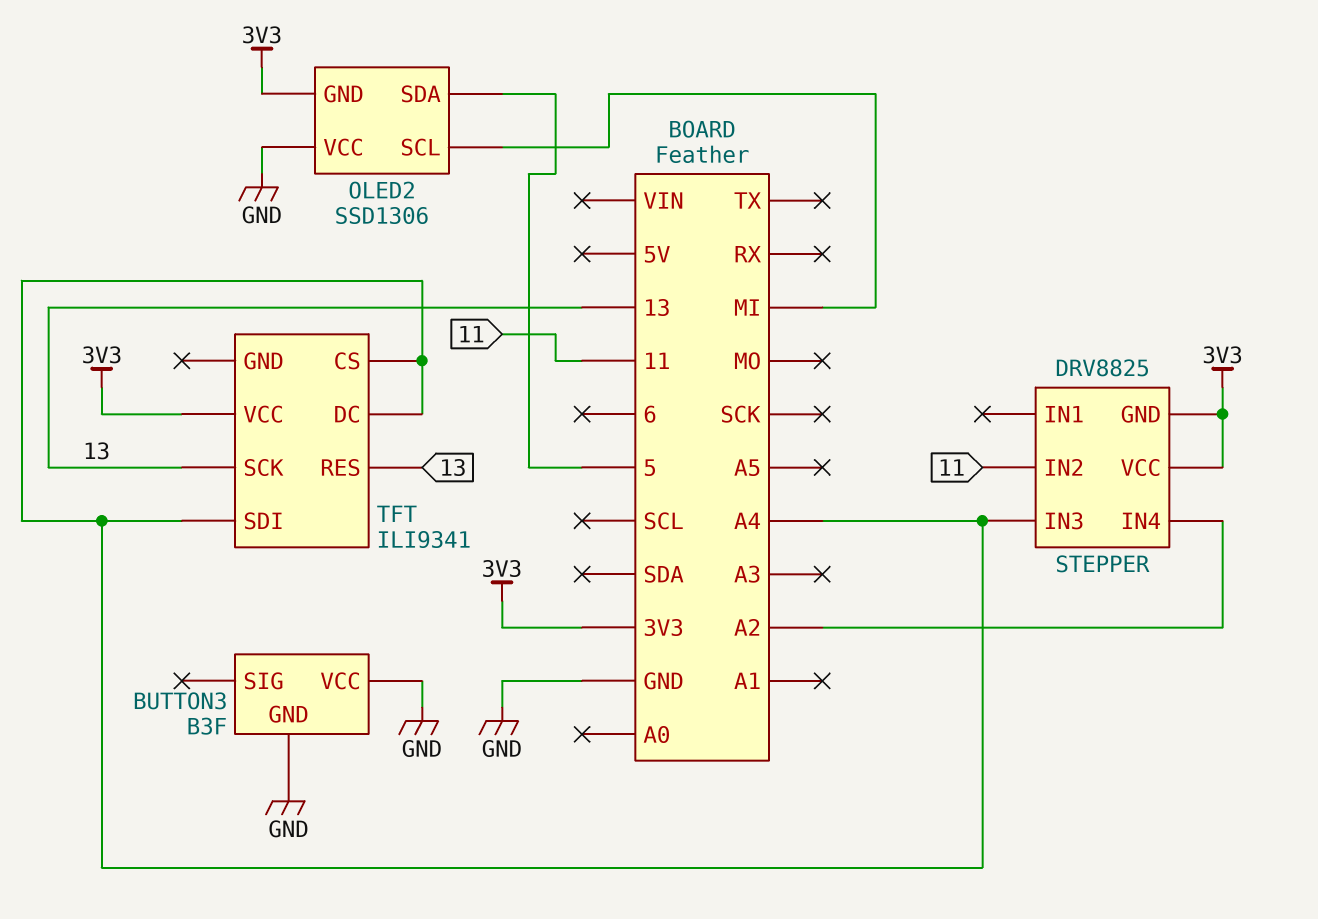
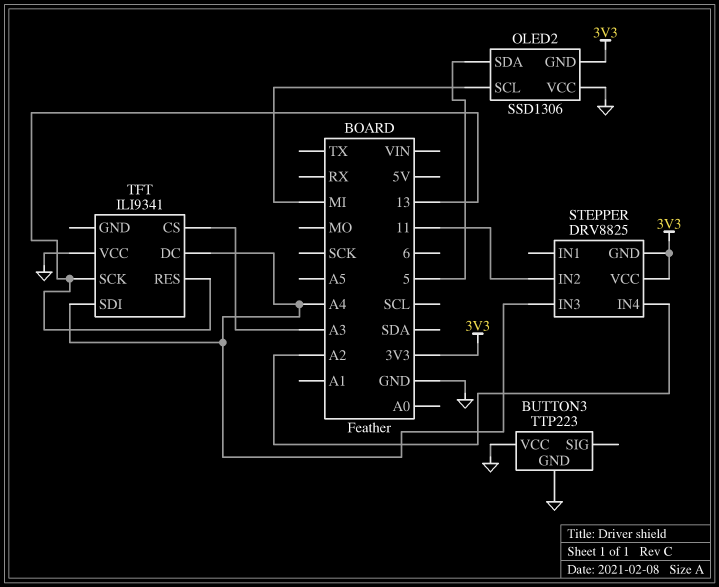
BUTTON3: B3F -> TTP223
TFT pin CS: A4 -> A3
TFT pin VCC: 3V3 -> GND

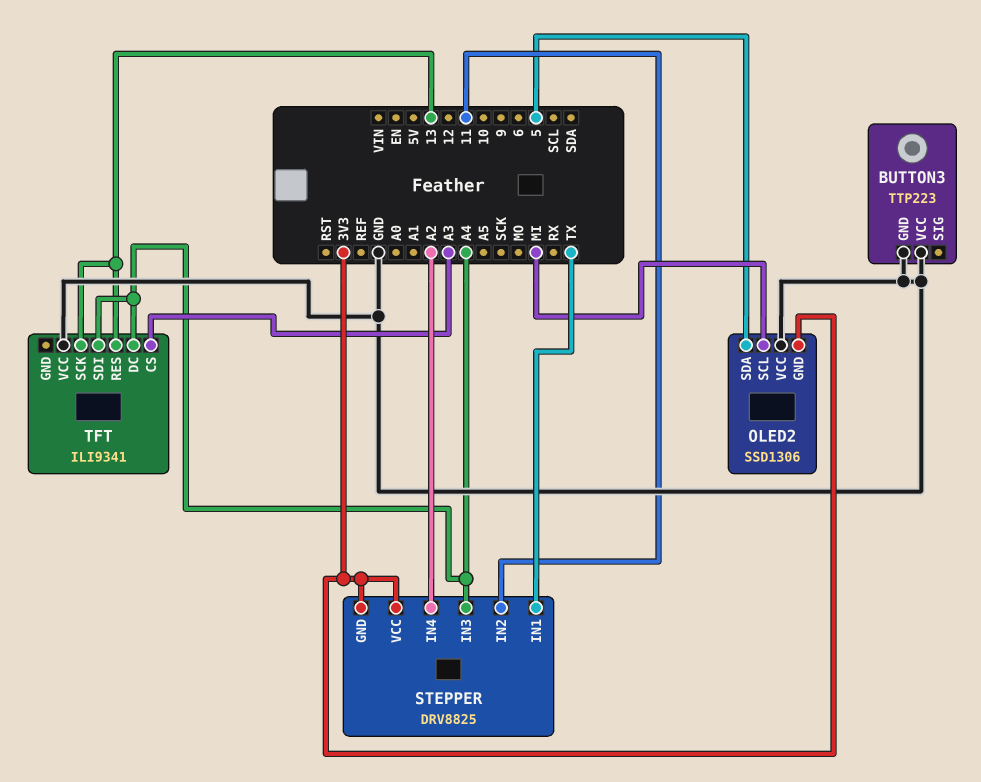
STEPPER pin IN1: none -> TX

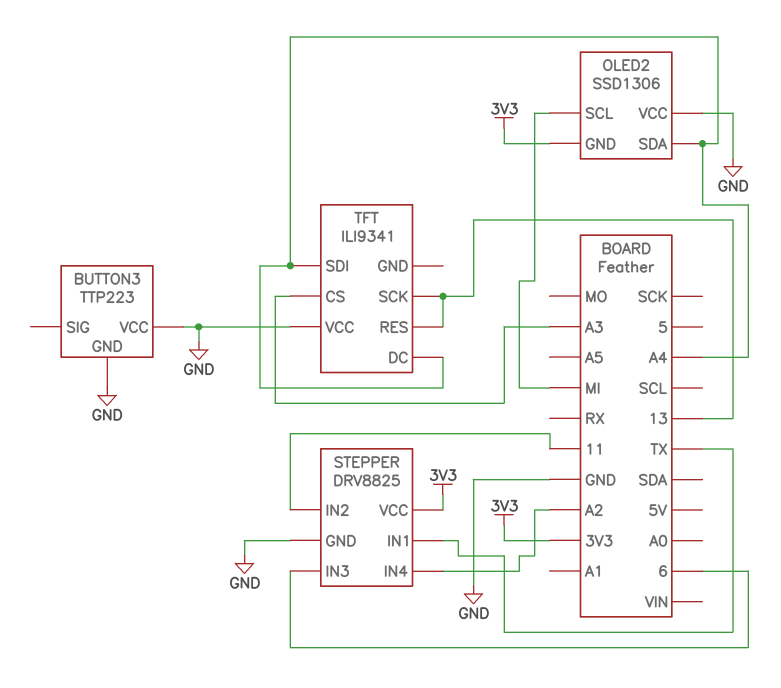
OLED2 pin SDA: 5 -> A4
STEPPER pin GND: 3V3 -> GND
STEPPER pin IN3: A4 -> 6

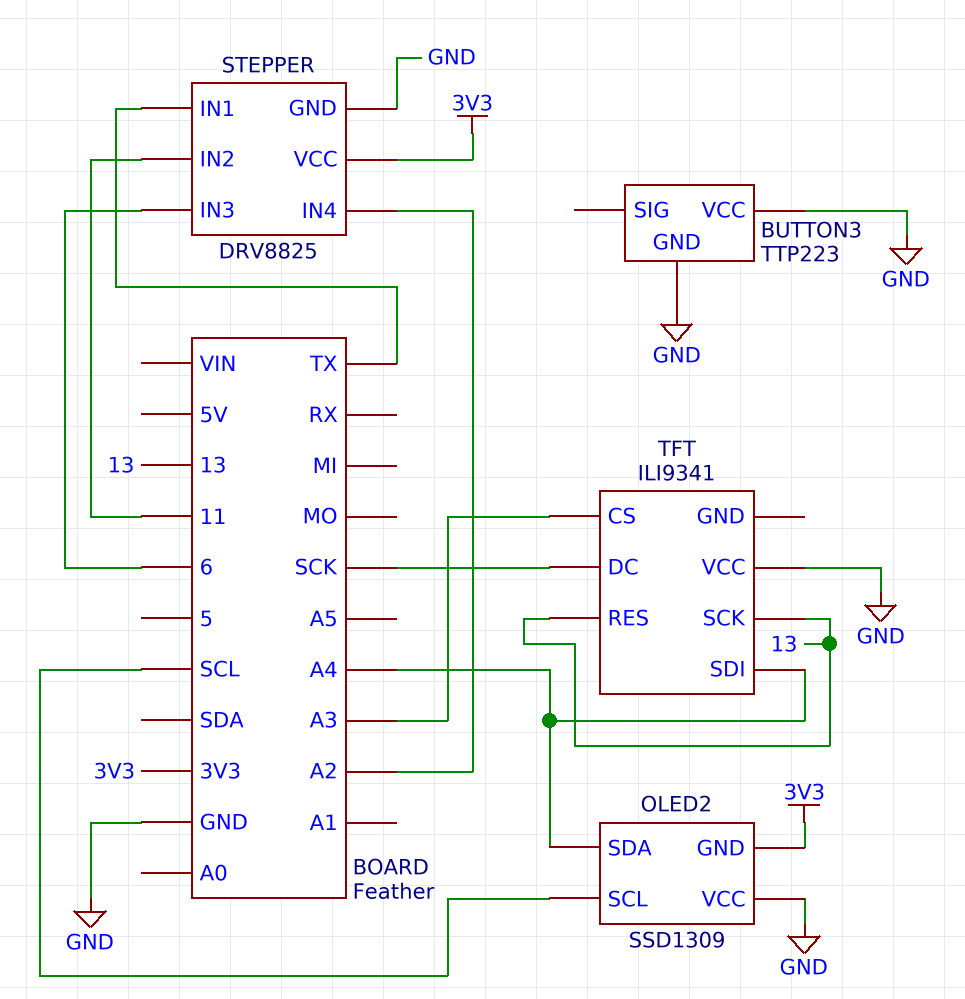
OLED2: SSD1306 -> SSD1309
OLED2 pin SCL: MI -> SCL
TFT pin DC: A4 -> SCK

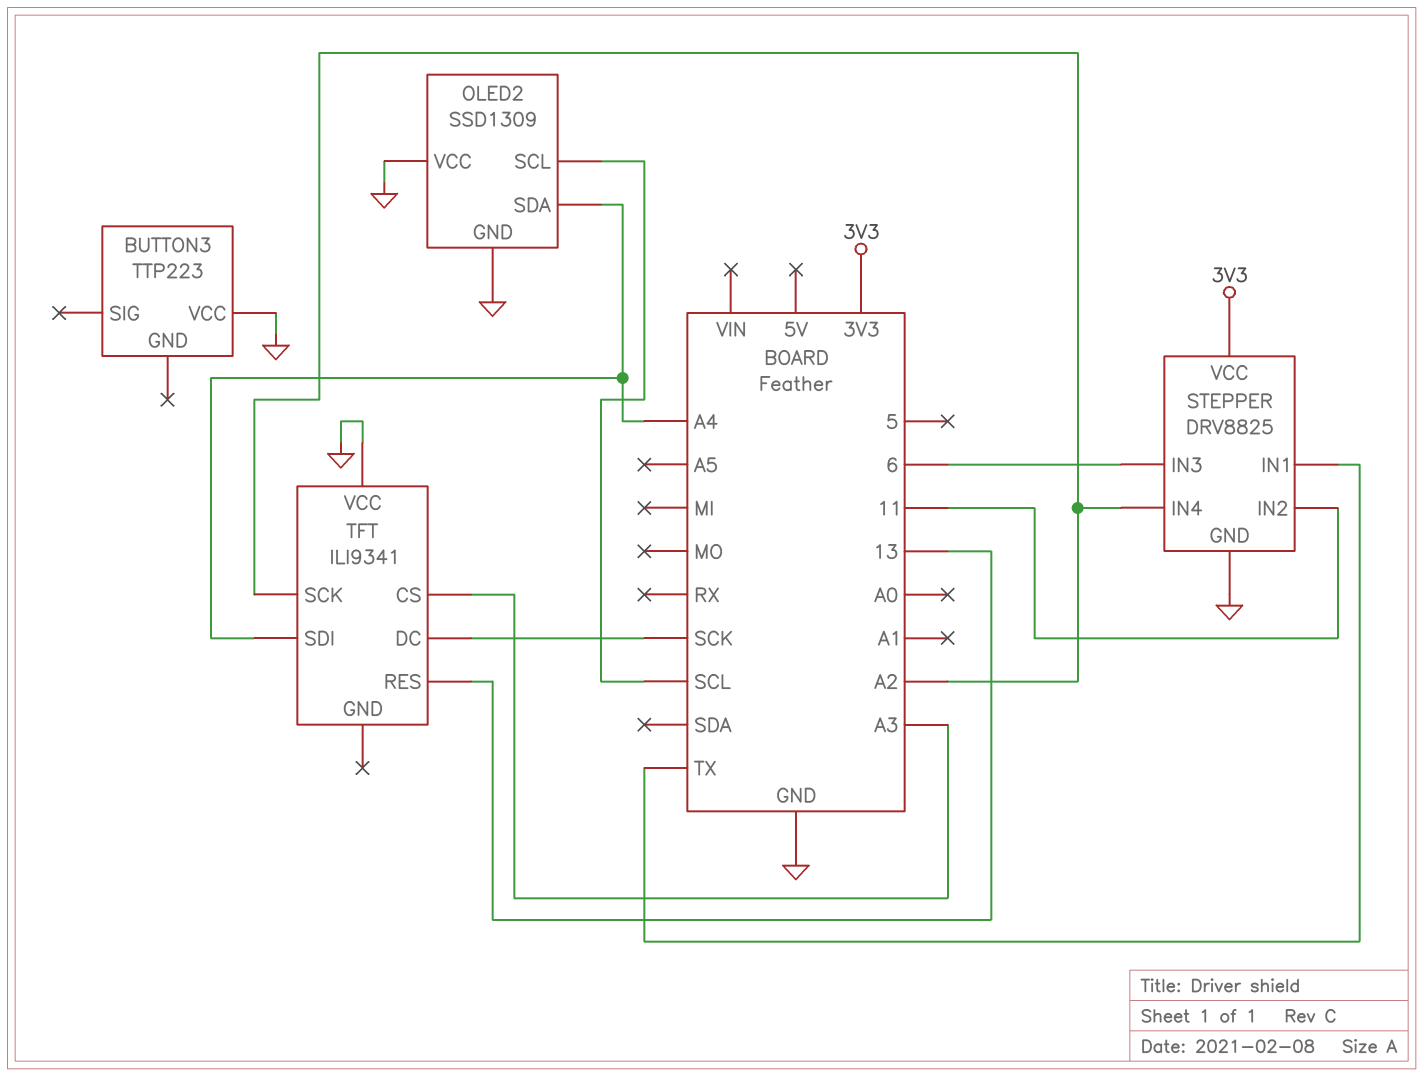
BUTTON3 pin GND: GND -> none
OLED2 pin GND: 3V3 -> GND
TFT pin SCK: 13 -> A2

